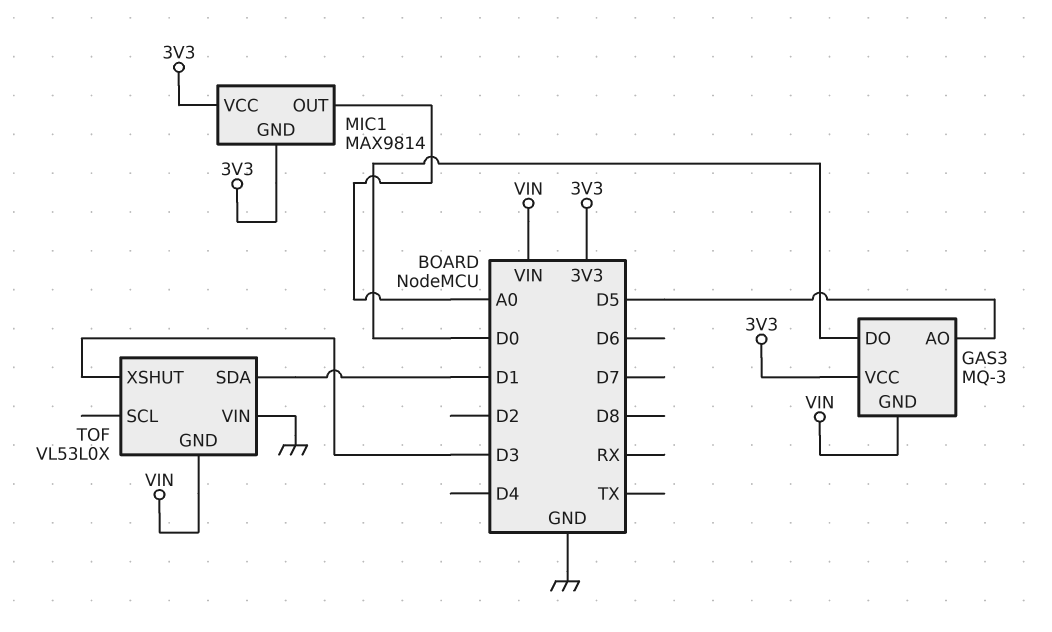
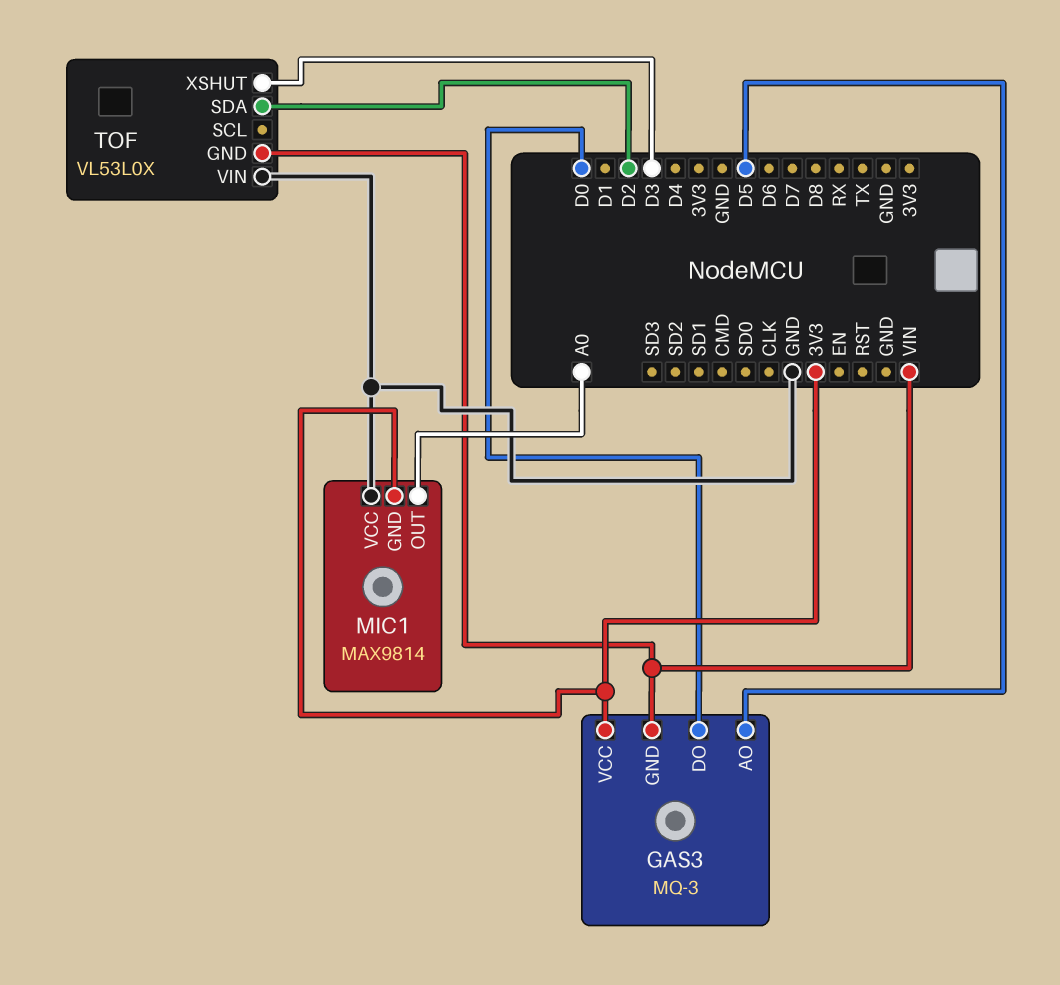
MIC1 pin VCC: 3V3 -> GND
TOF pin SDA: D1 -> D2

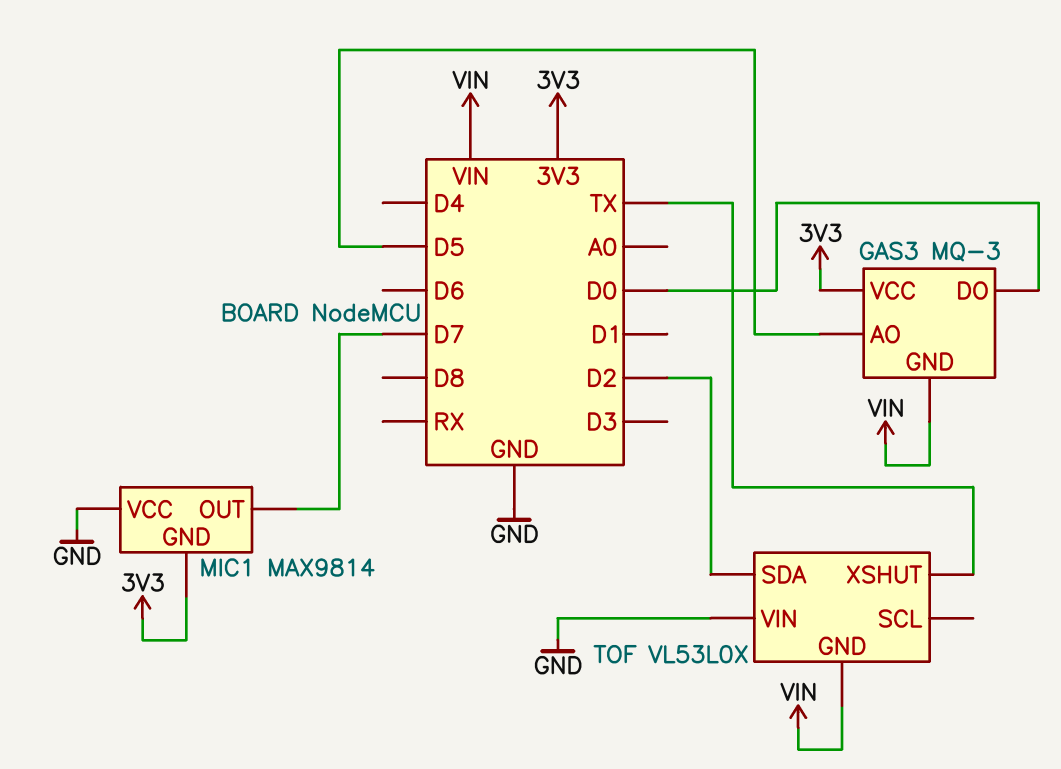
MIC1 pin OUT: A0 -> D7
TOF pin XSHUT: D3 -> TX

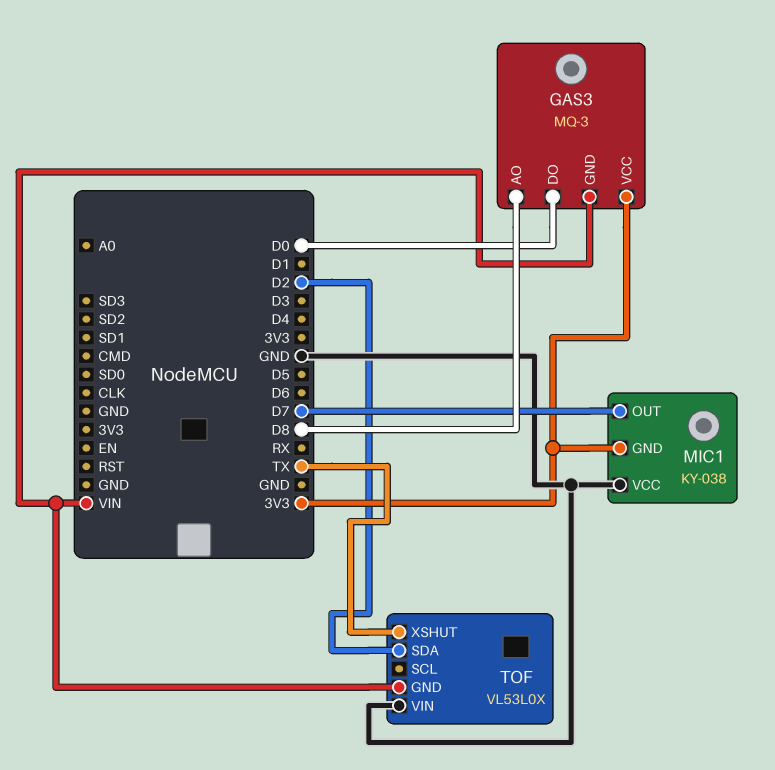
GAS3 pin AO: D5 -> D8
MIC1: MAX9814 -> KY-038

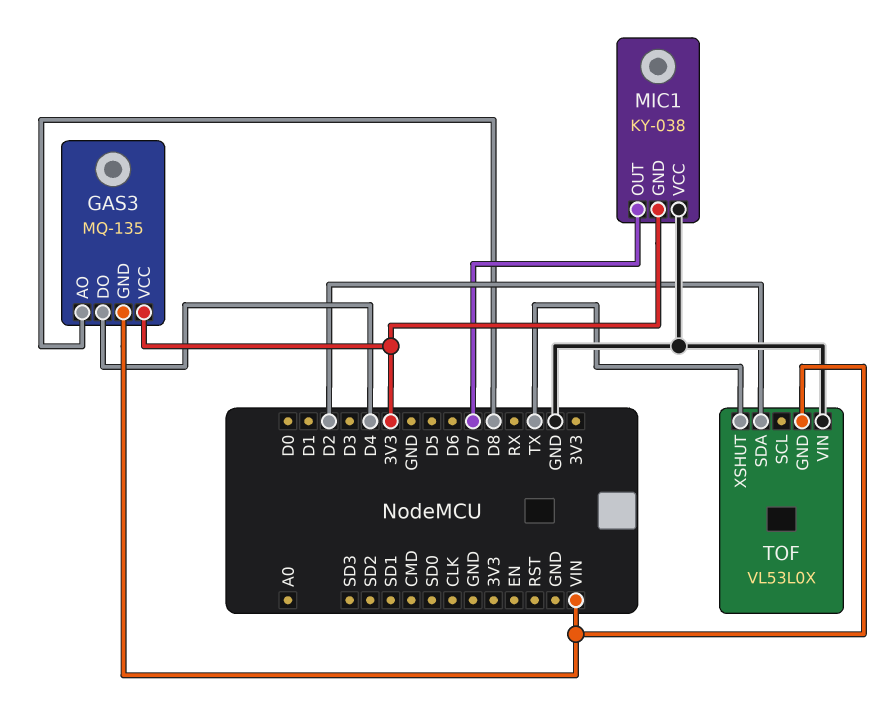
GAS3: MQ-3 -> MQ-135
GAS3 pin DO: D0 -> D4

